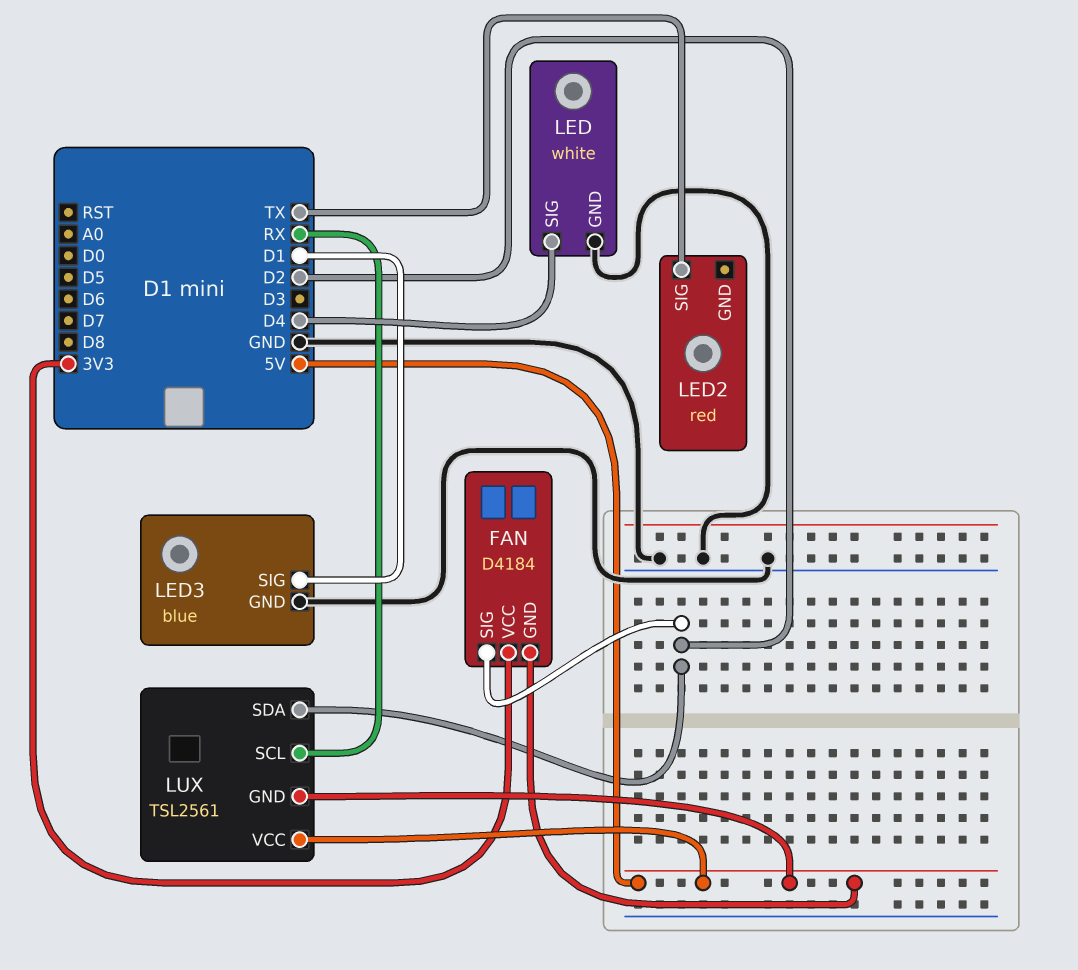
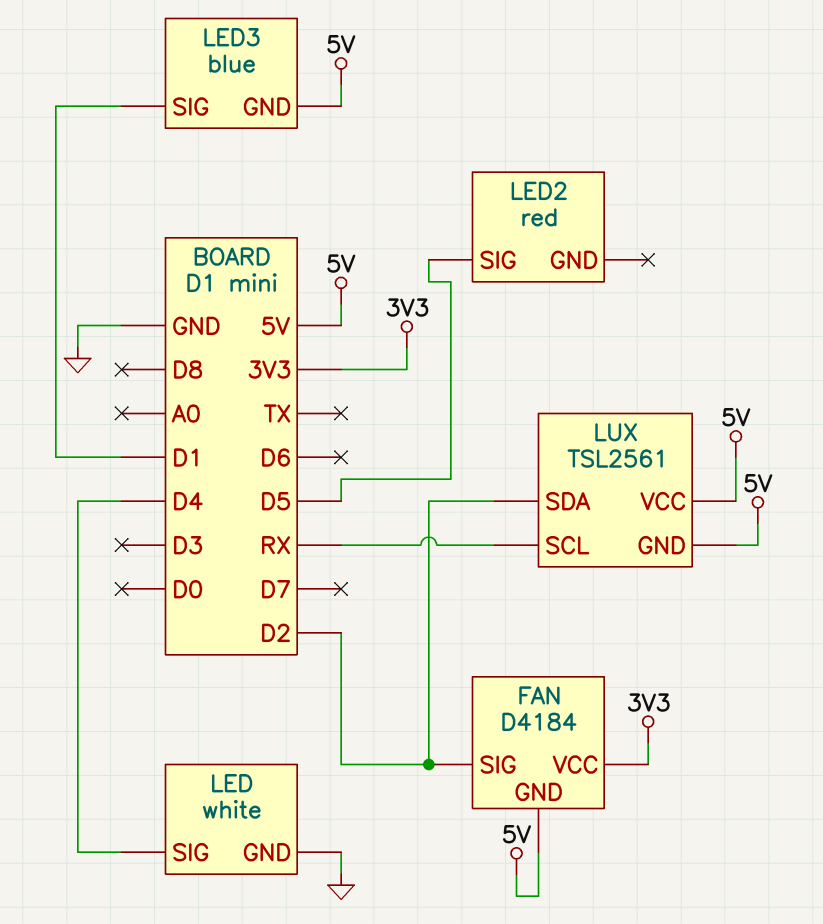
LED2 pin SIG: TX -> D5
LED3 pin GND: GND -> 5V

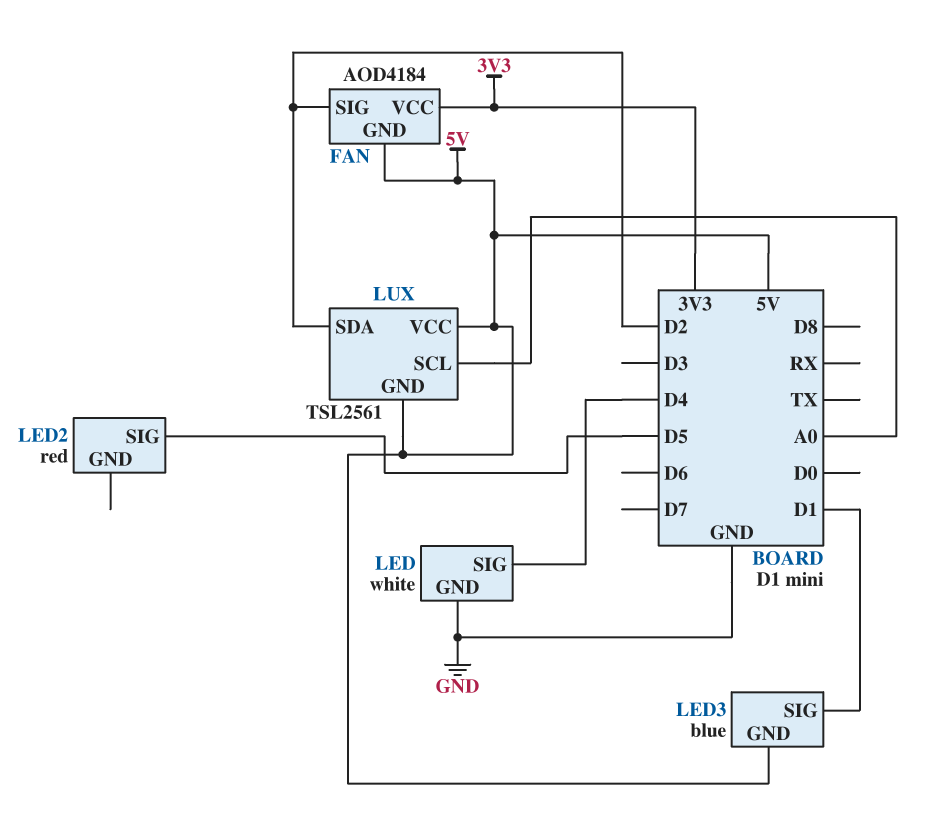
FAN: D4184 -> AOD4184
LUX pin SCL: RX -> A0

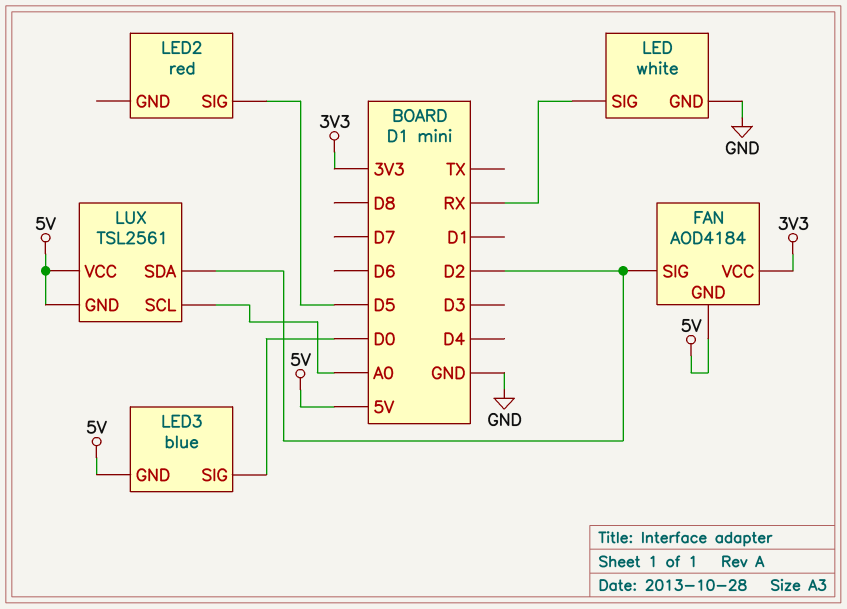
LED pin SIG: D4 -> RX
LED3 pin SIG: D1 -> D0

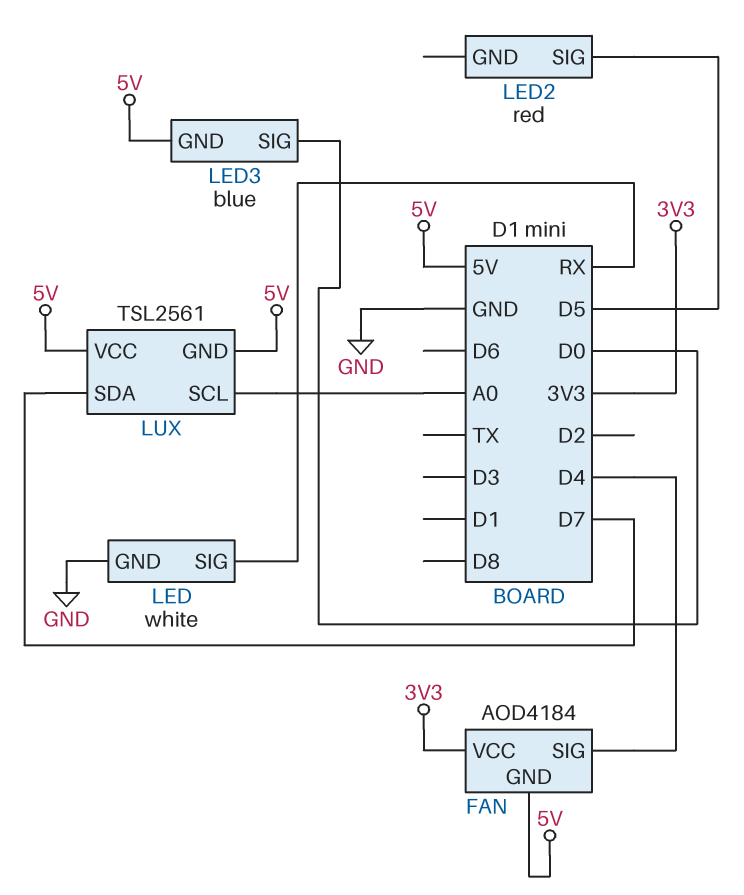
FAN pin SIG: D2 -> D4
LUX pin SDA: D2 -> D7

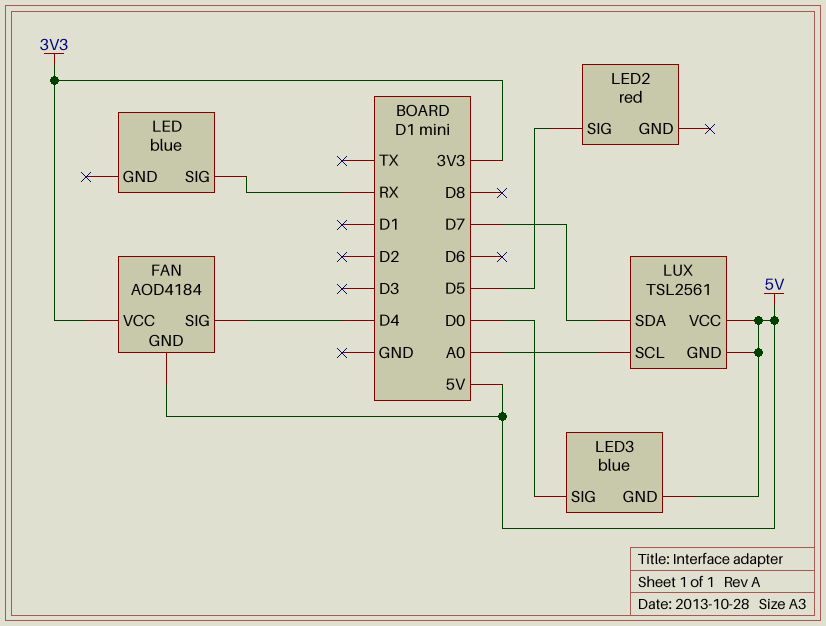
LED: white -> blue
LED pin GND: GND -> none

